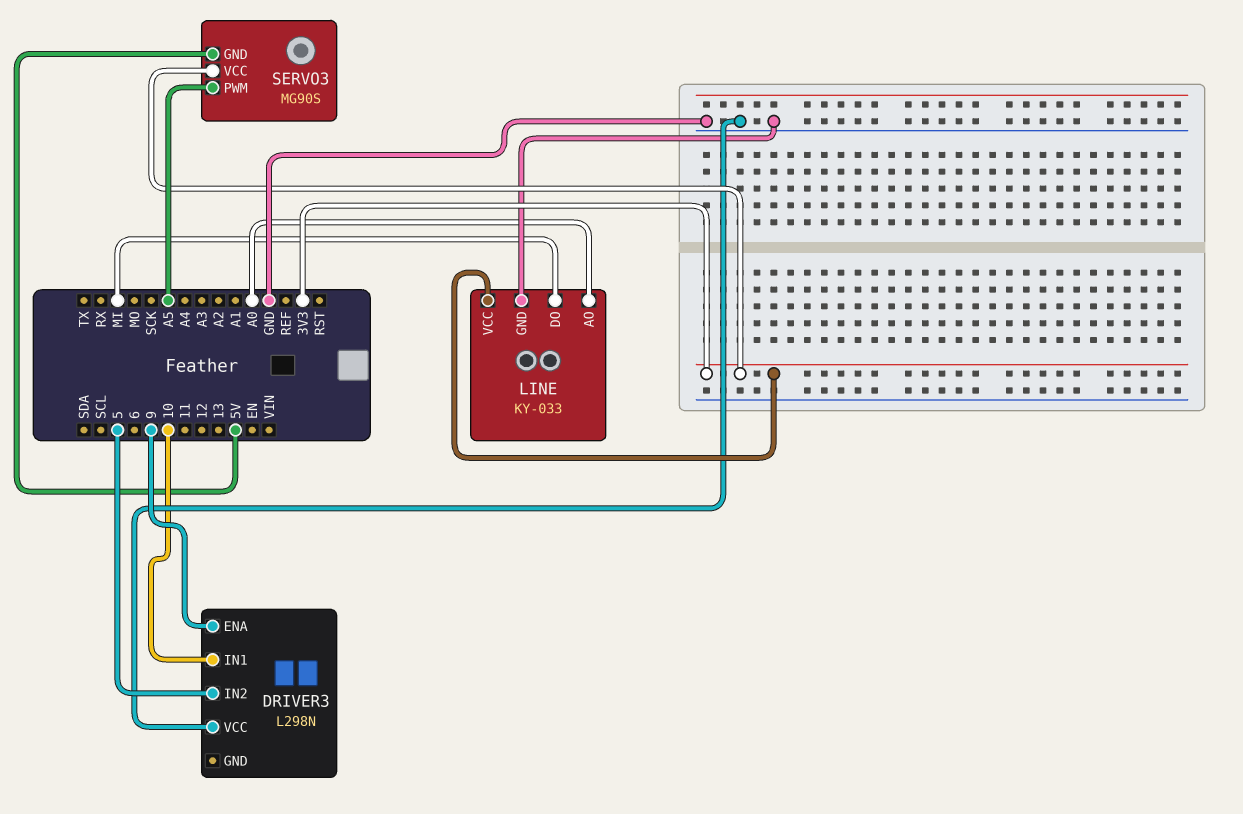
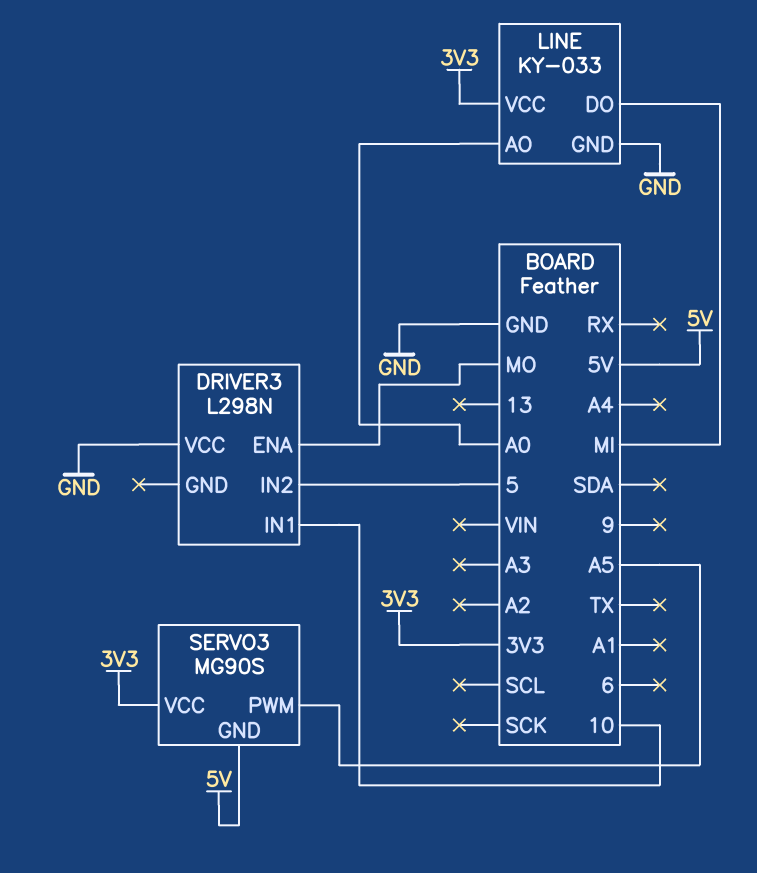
DRIVER3 pin ENA: 9 -> MO

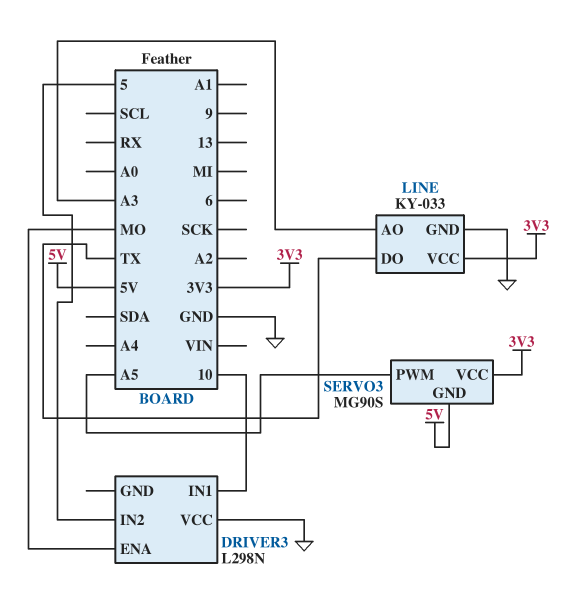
LINE pin AO: A0 -> A3
LINE pin DO: MI -> TX

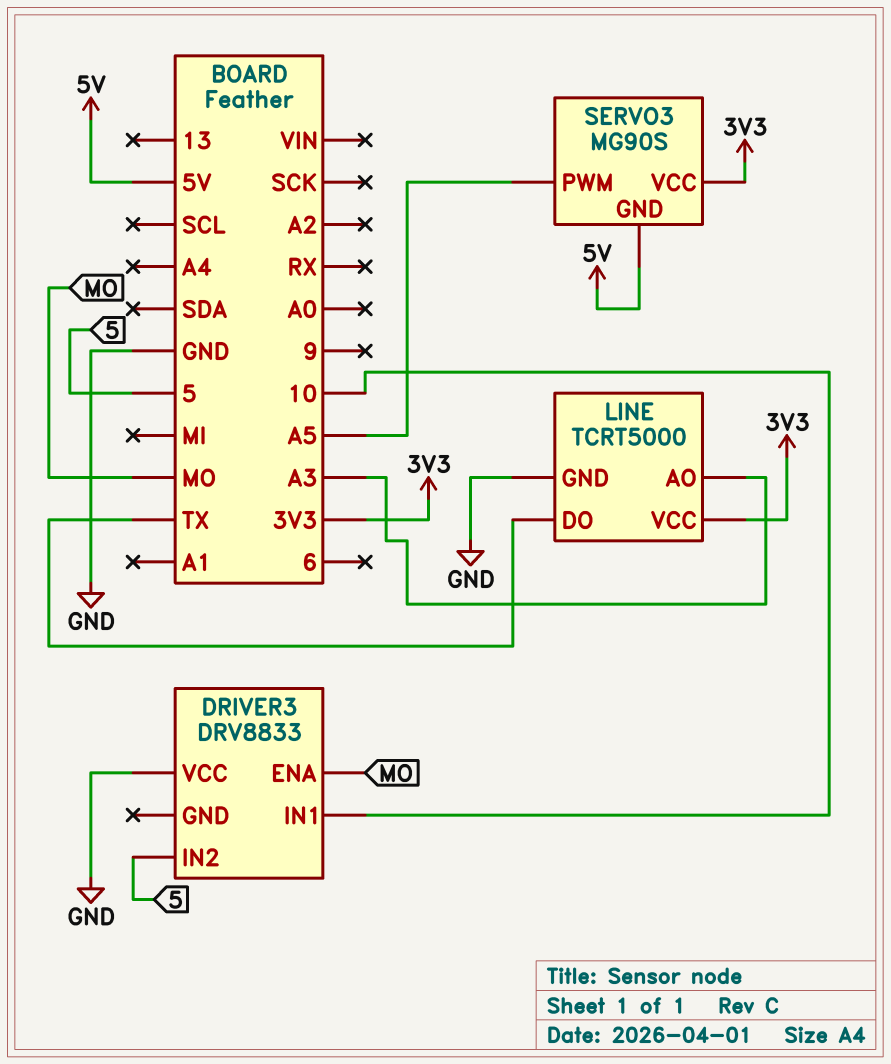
DRIVER3: L298N -> DRV8833
LINE: KY-033 -> TCRT5000

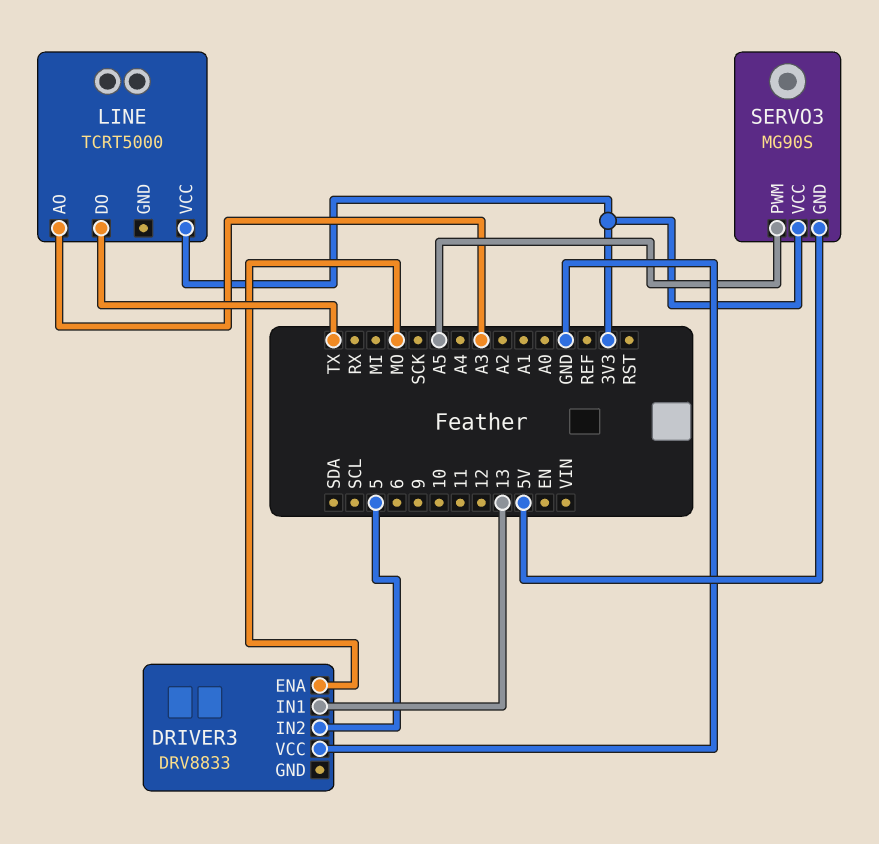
DRIVER3 pin IN1: 10 -> 13
LINE pin GND: GND -> none

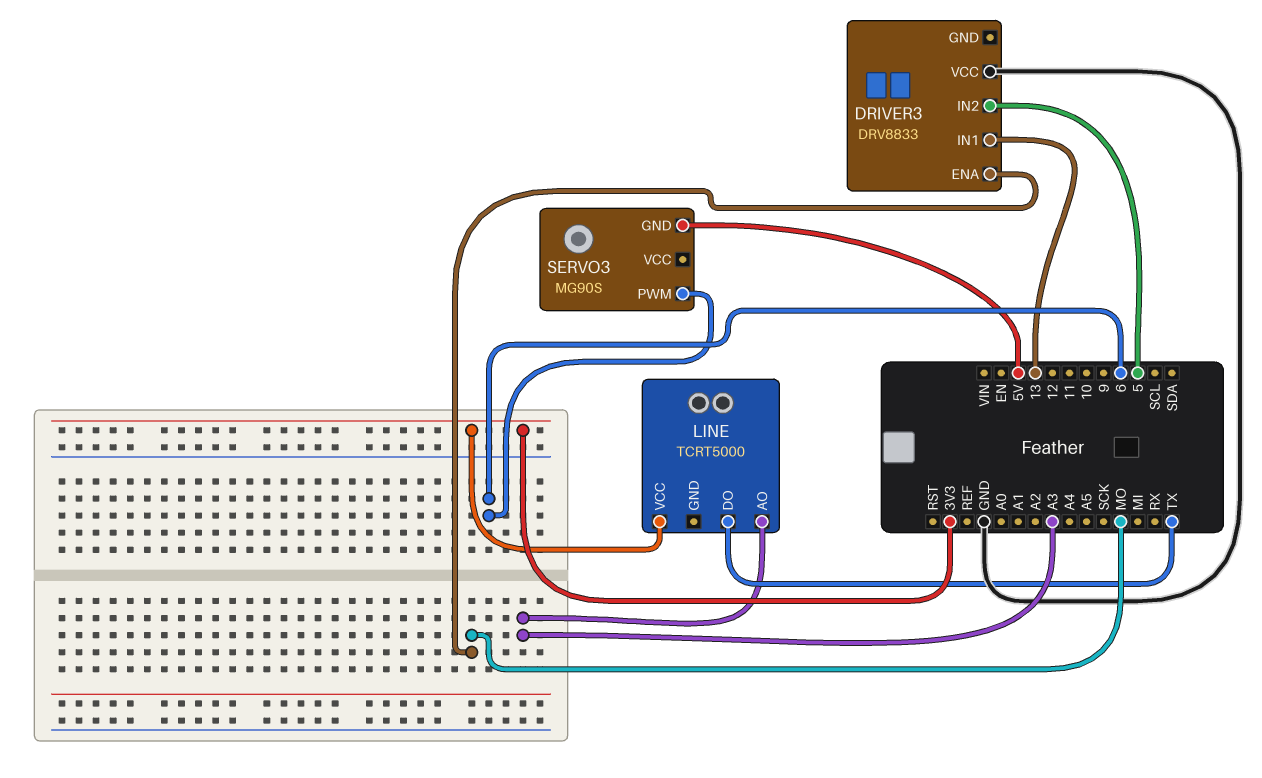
SERVO3 pin PWM: A5 -> 6
SERVO3 pin VCC: 3V3 -> none

